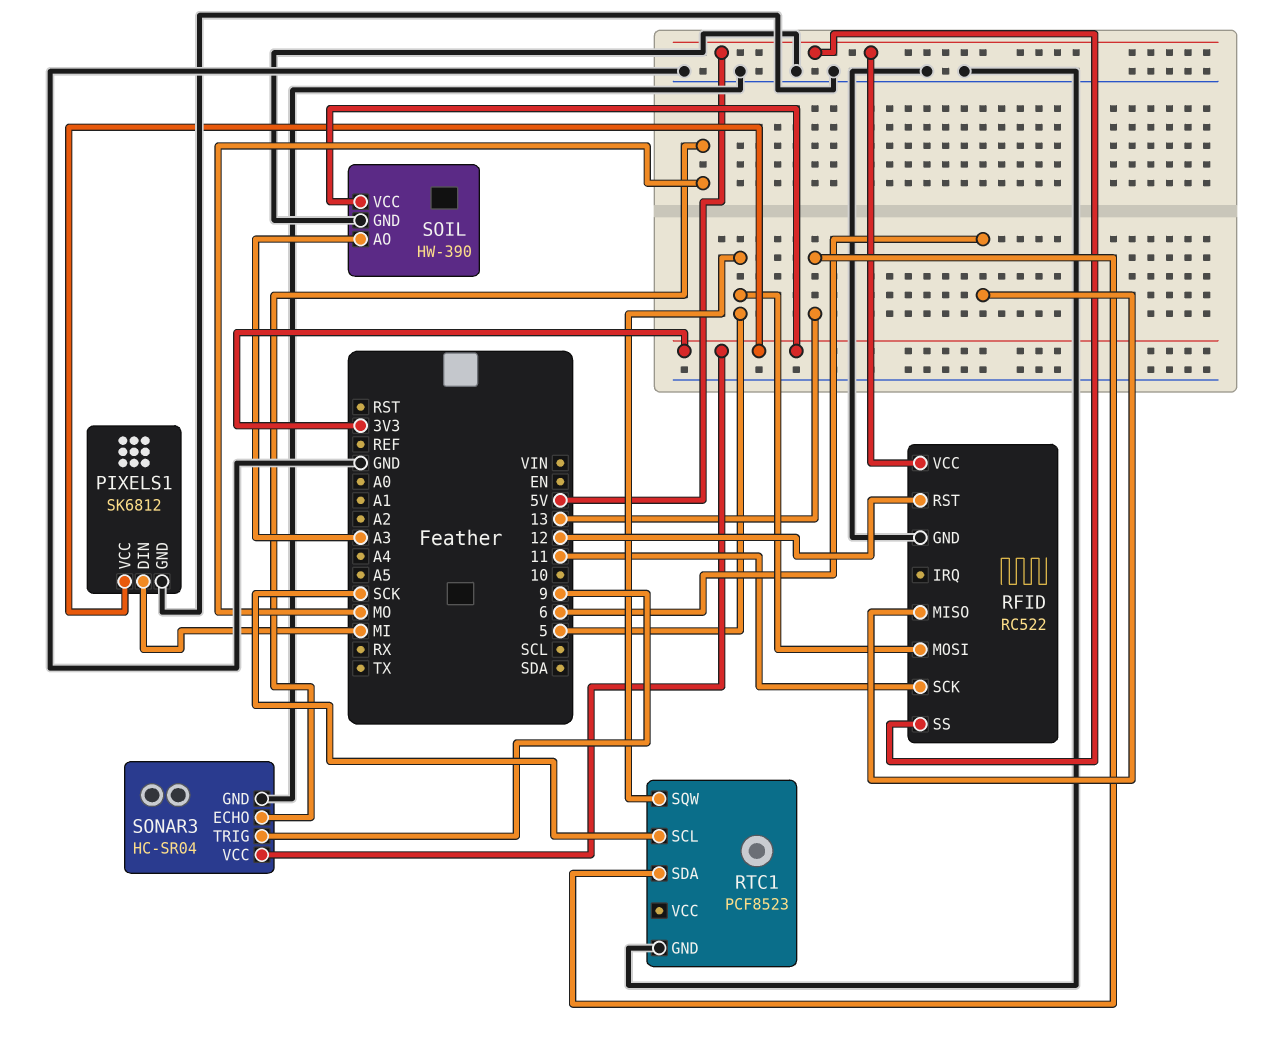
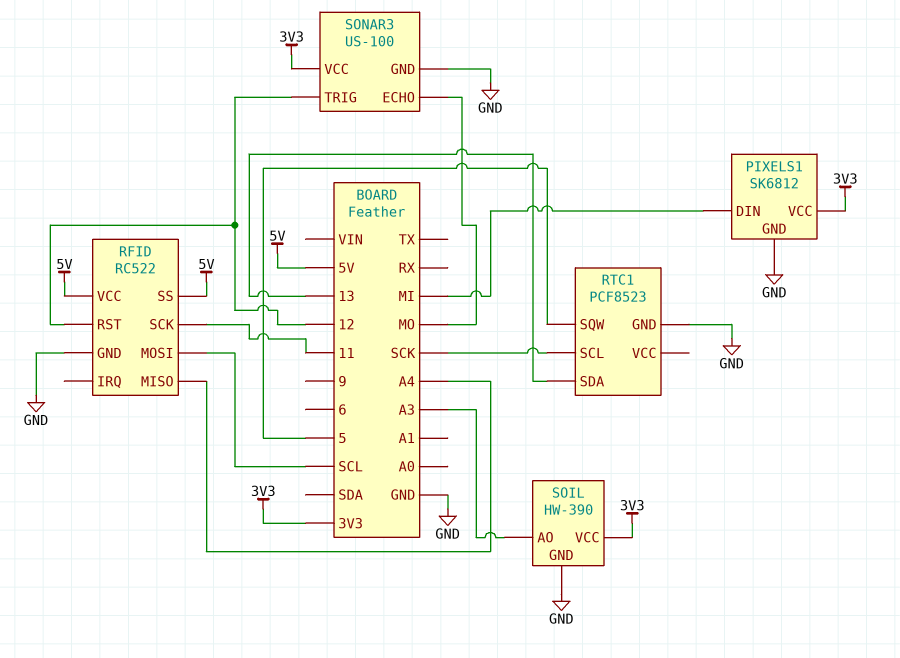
RFID pin MISO: 6 -> A4
RFID pin MOSI: 5 -> SCL
SONAR3: HC-SR04 -> US-100
SONAR3 pin TRIG: 9 -> 12

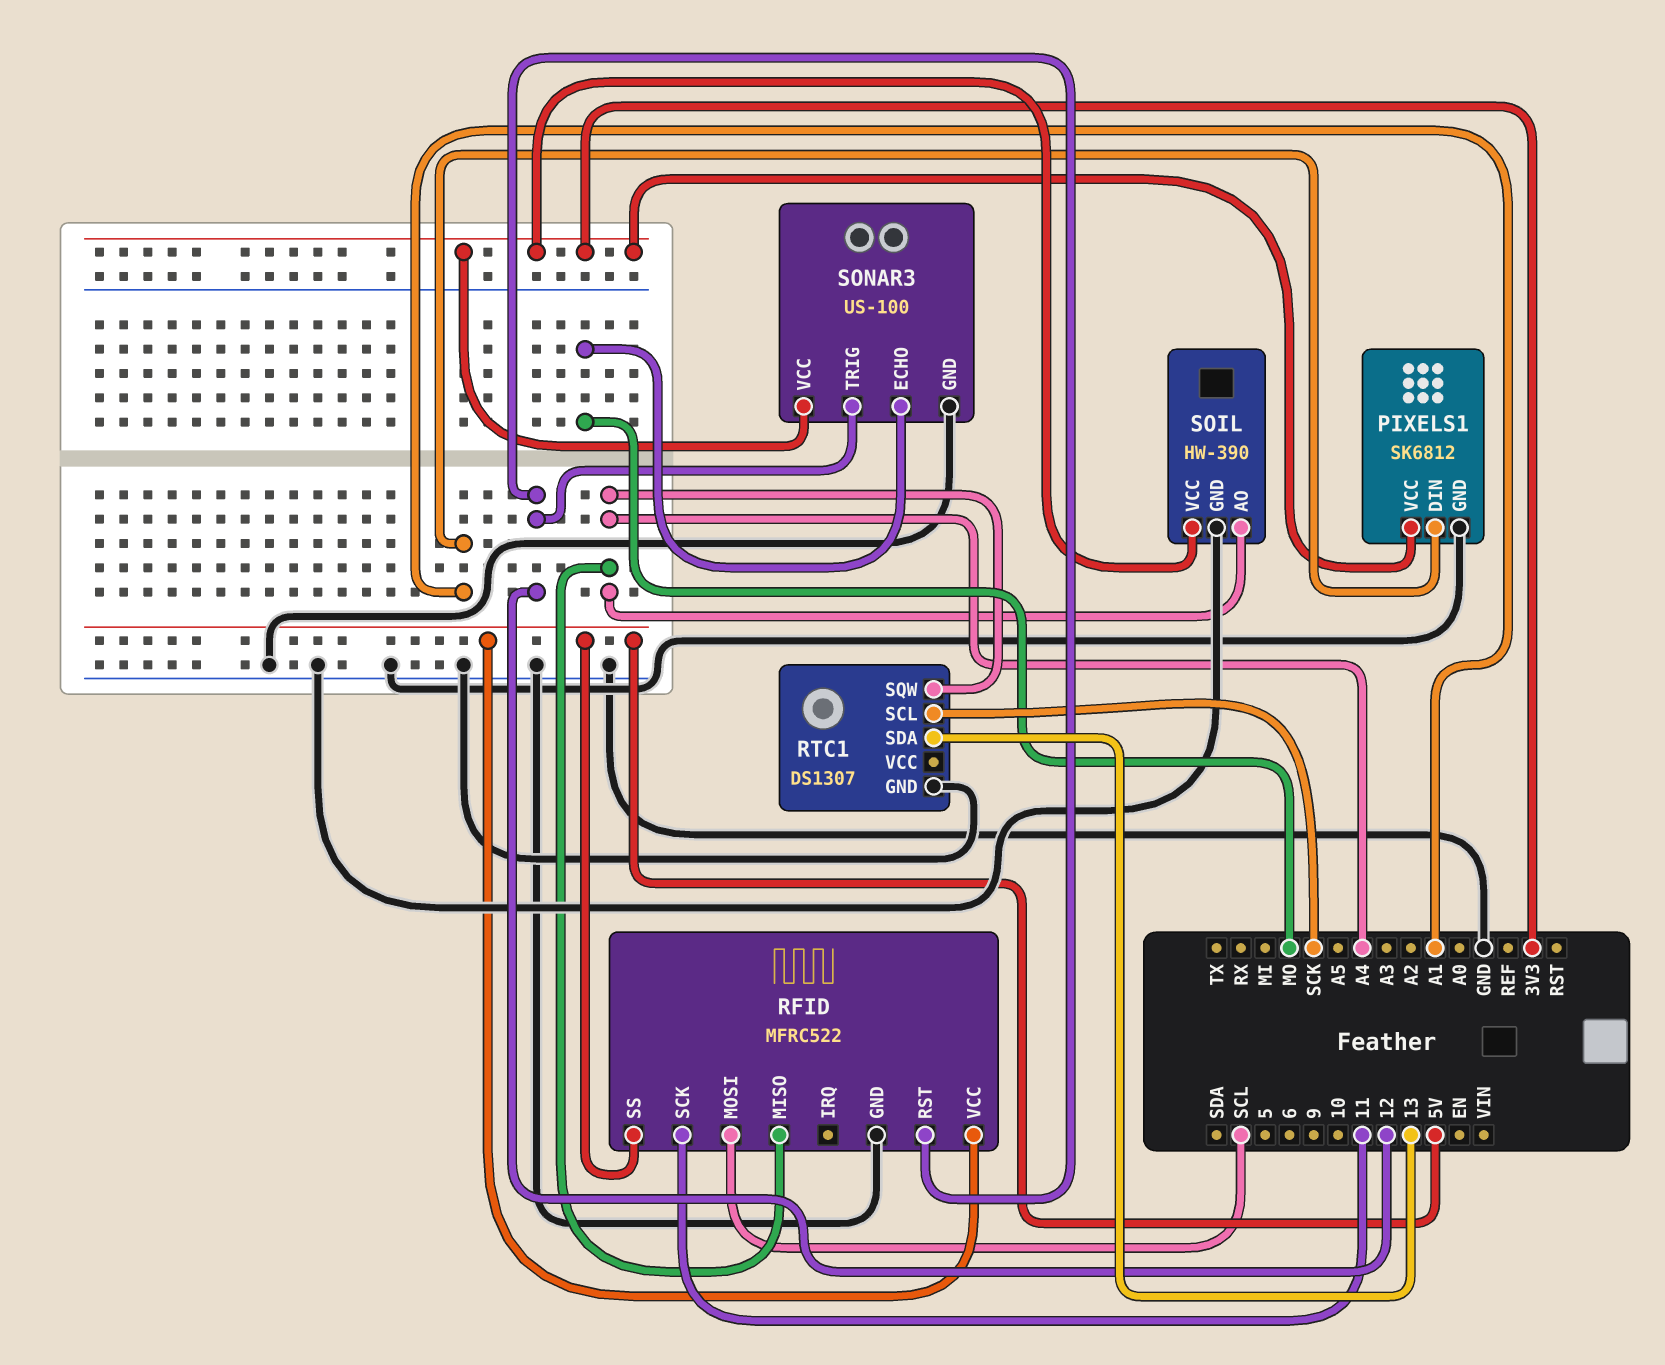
PIXELS1 pin DIN: MI -> A1
RFID: RC522 -> MFRC522
RTC1: PCF8523 -> DS1307
RTC1 pin SQW: 5 -> A4
SOIL pin AO: A3 -> A4

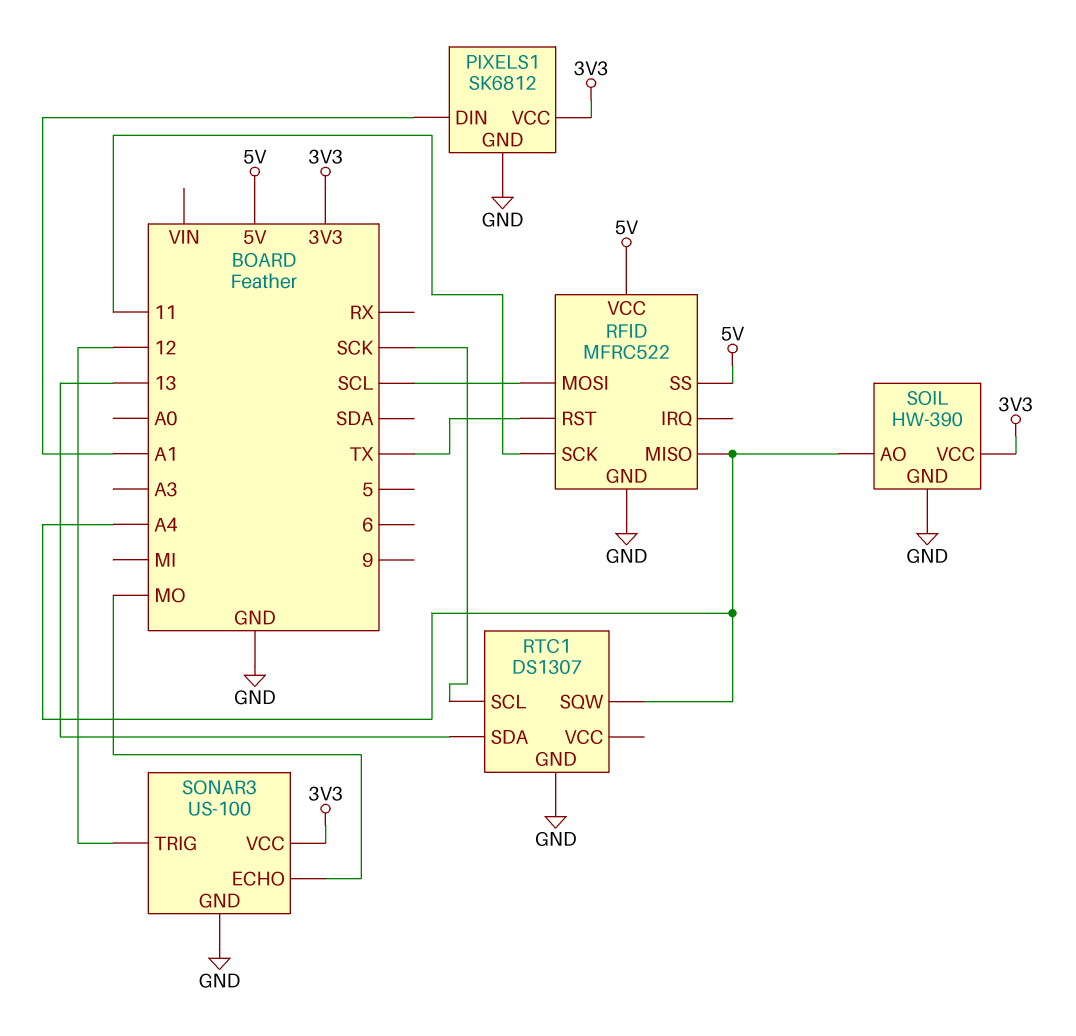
RFID pin RST: 12 -> TX

